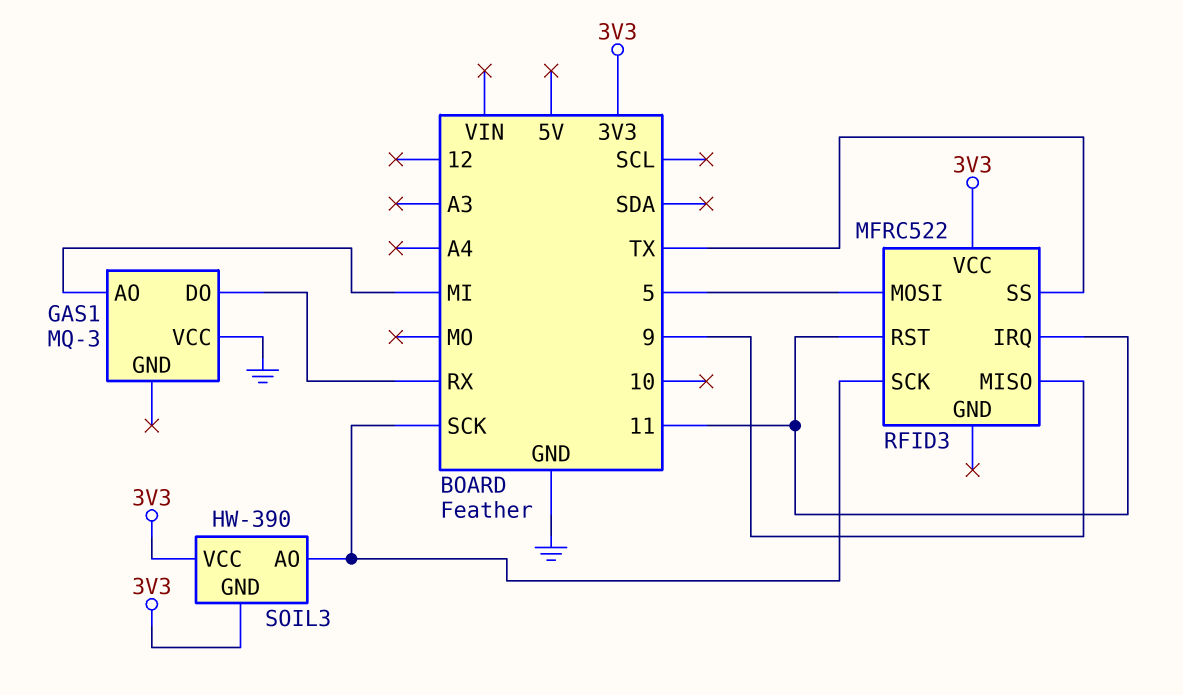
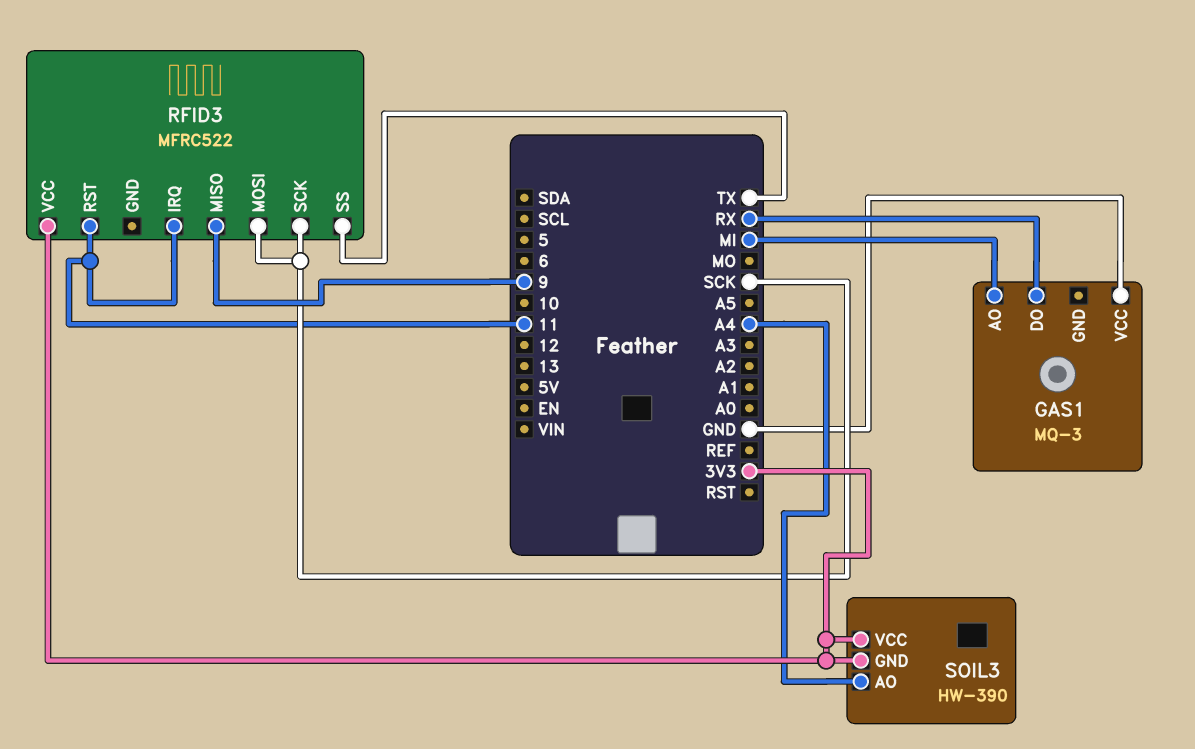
RFID3 pin MOSI: 5 -> SCK
SOIL3 pin AO: SCK -> A4

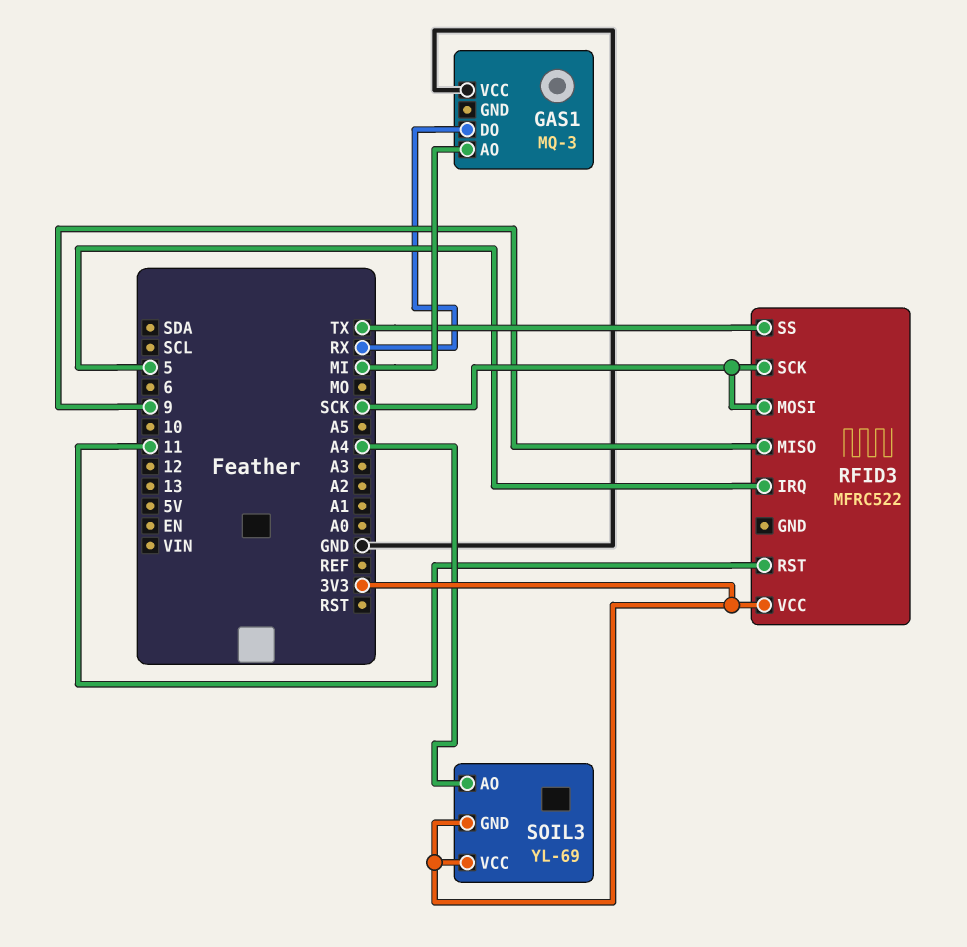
RFID3 pin IRQ: 11 -> 5
SOIL3: HW-390 -> YL-69

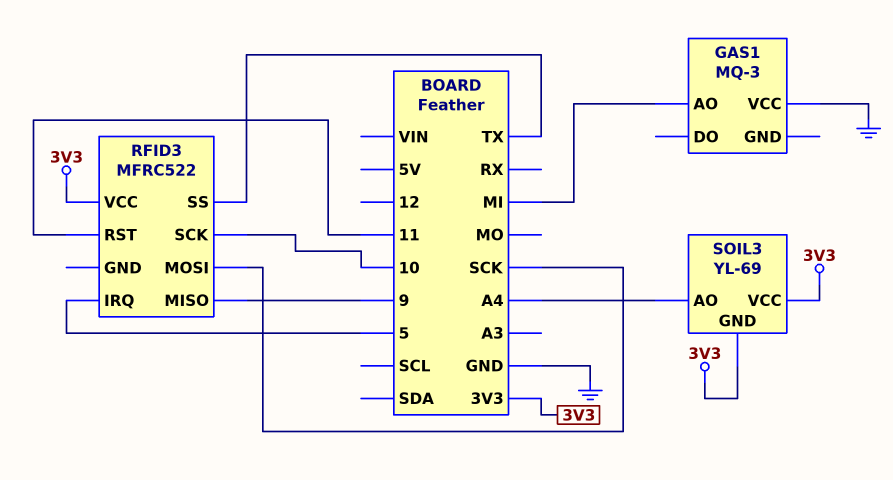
GAS1 pin DO: RX -> none
RFID3 pin SCK: SCK -> 10

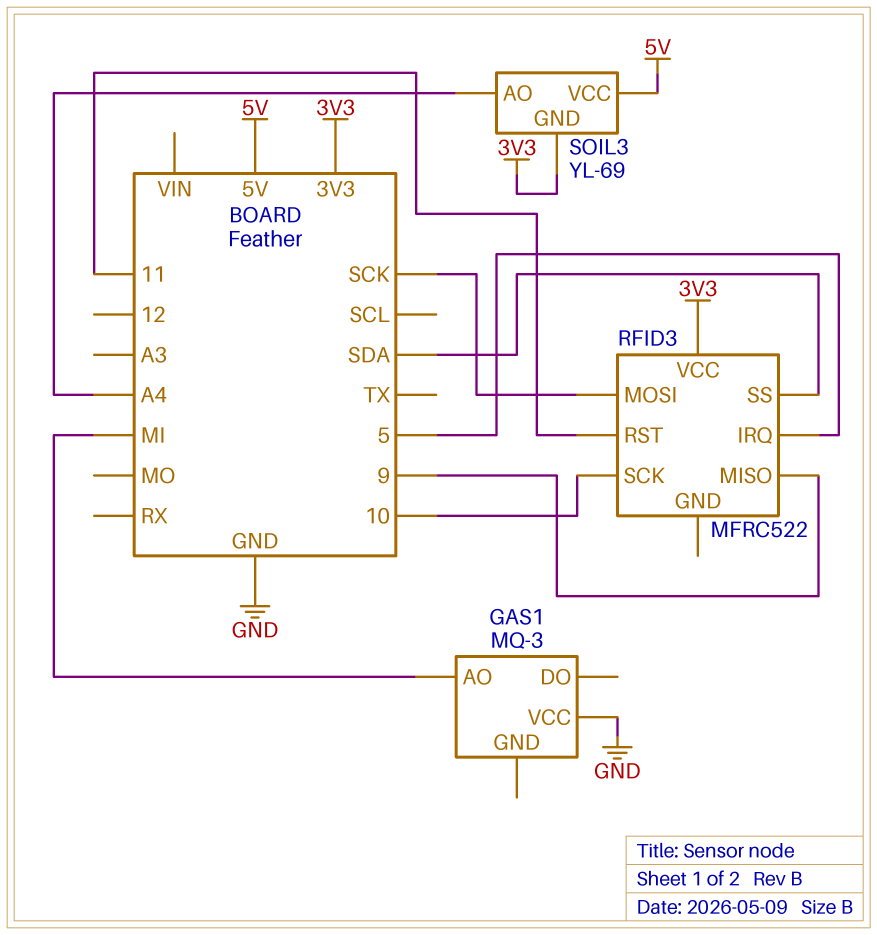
RFID3 pin SS: TX -> SDA
SOIL3 pin VCC: 3V3 -> 5V

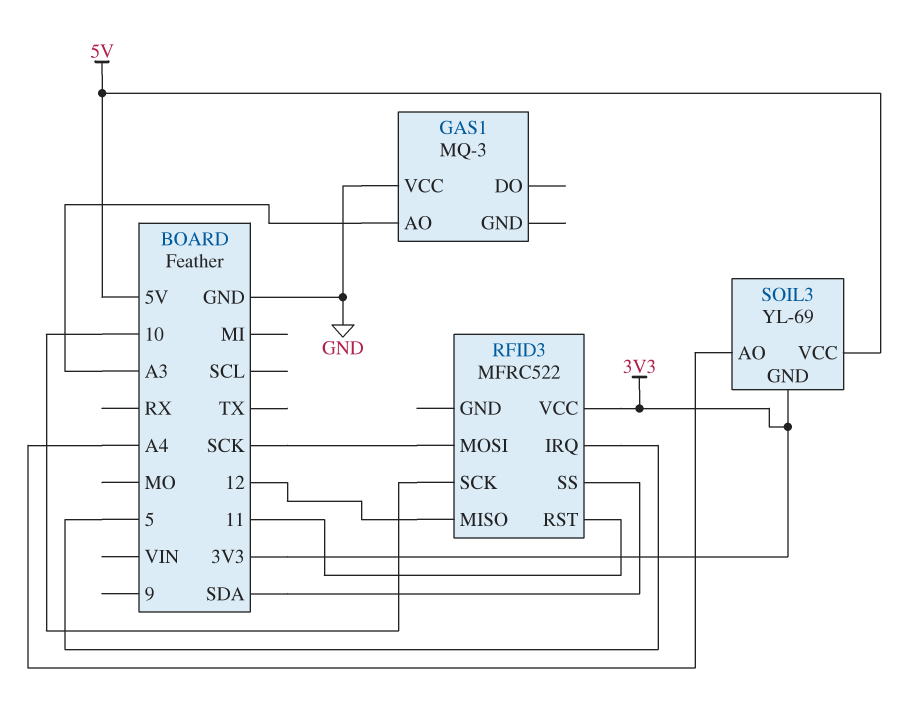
GAS1 pin AO: MI -> A3
RFID3 pin MISO: 9 -> 12

